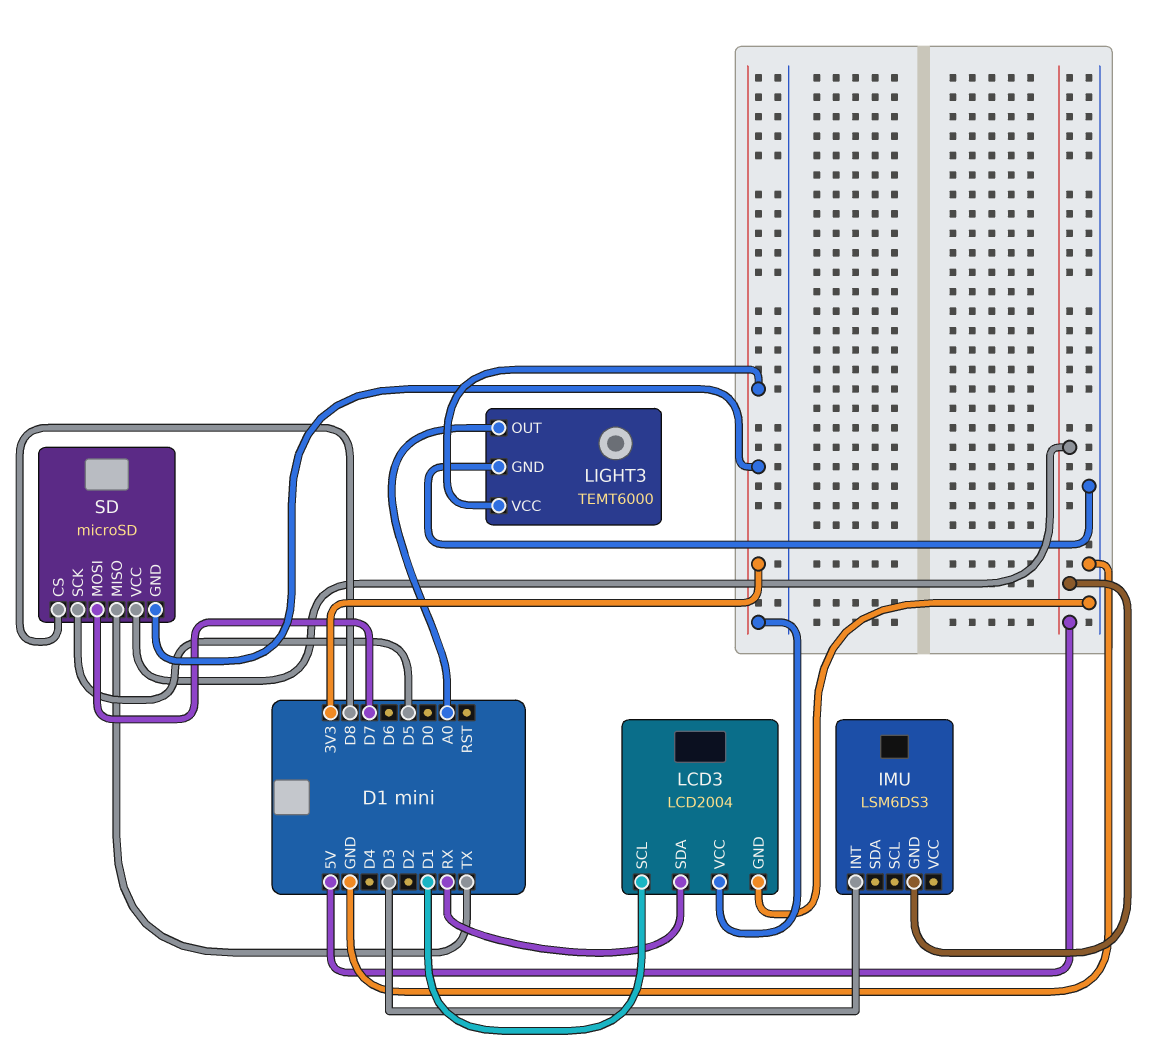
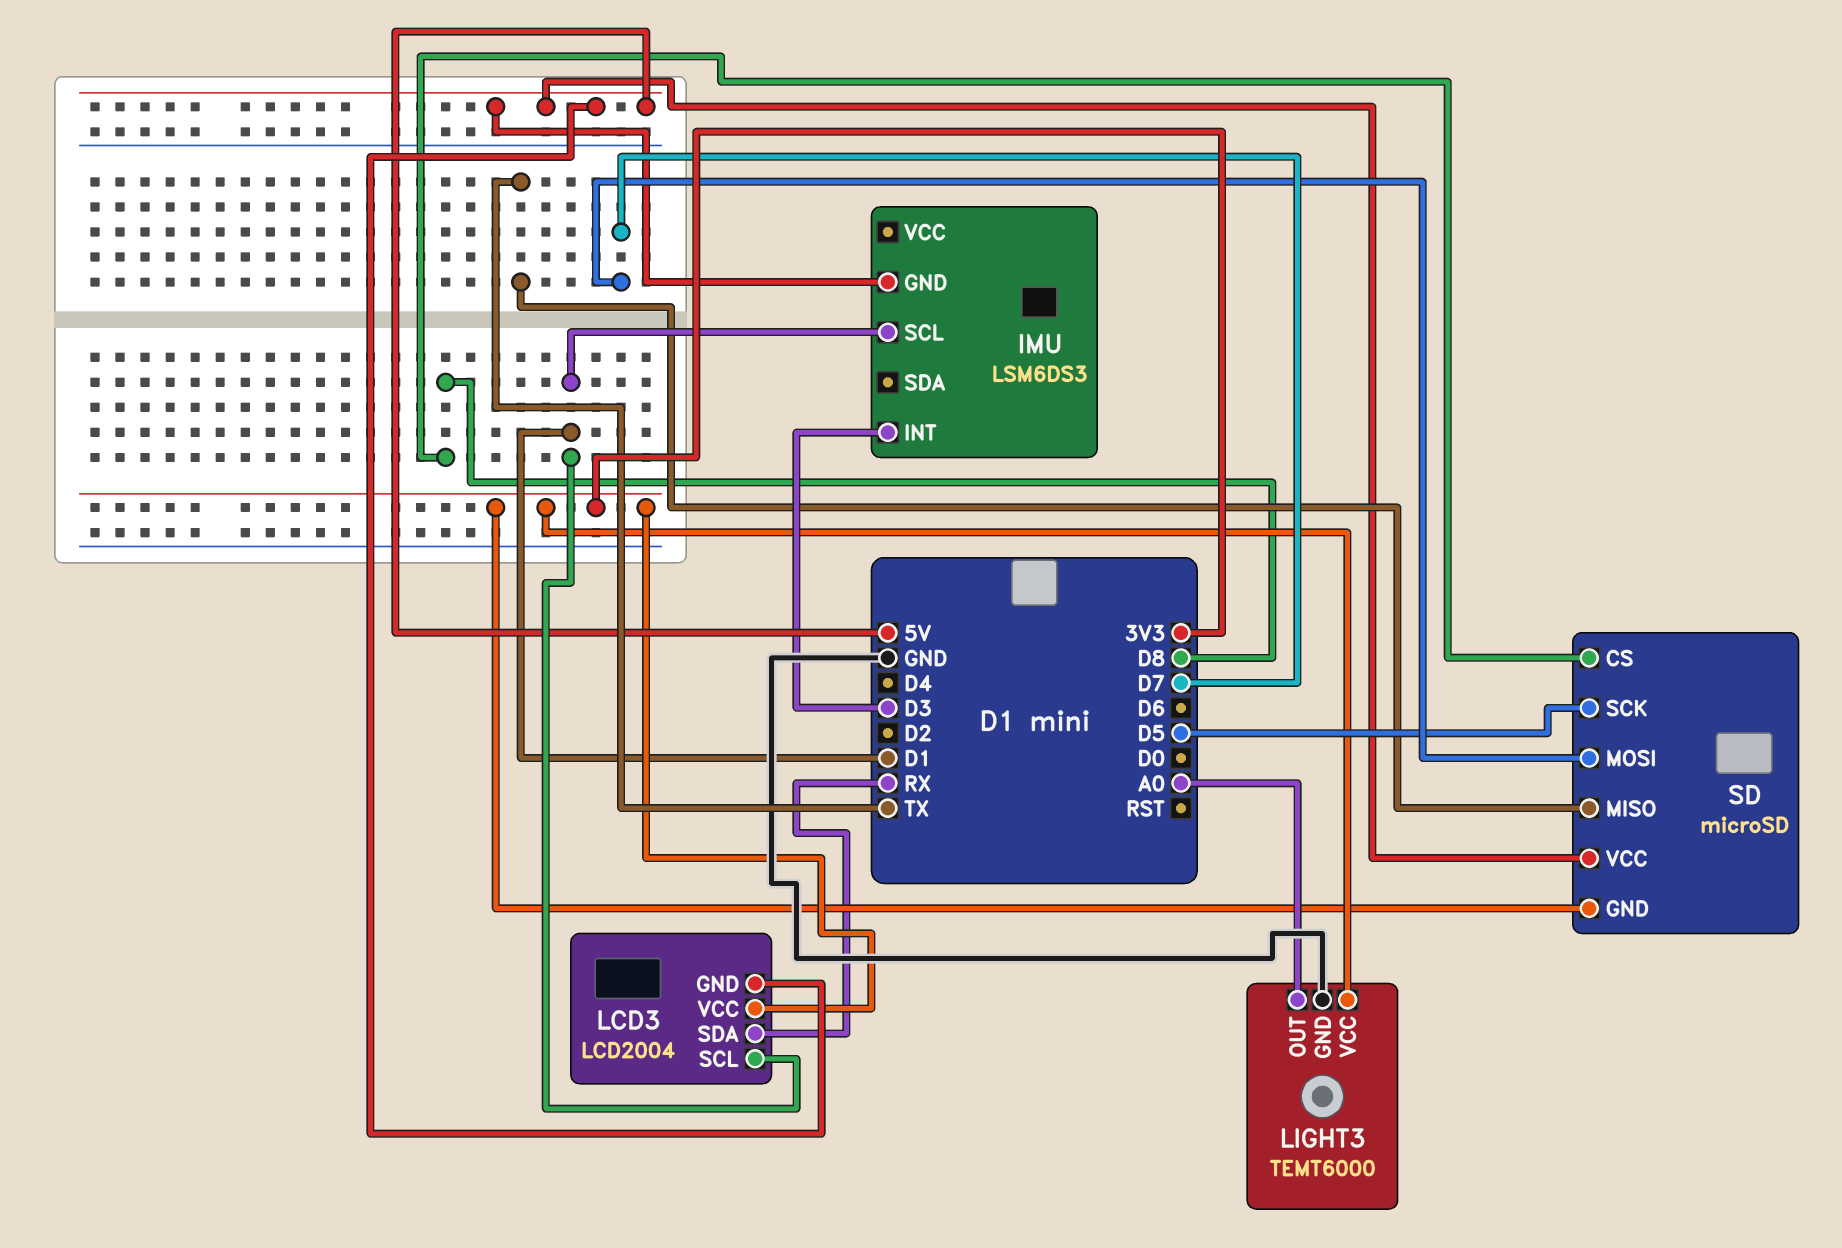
IMU pin SCL: none -> D1
LCD3 pin GND: GND -> 5V

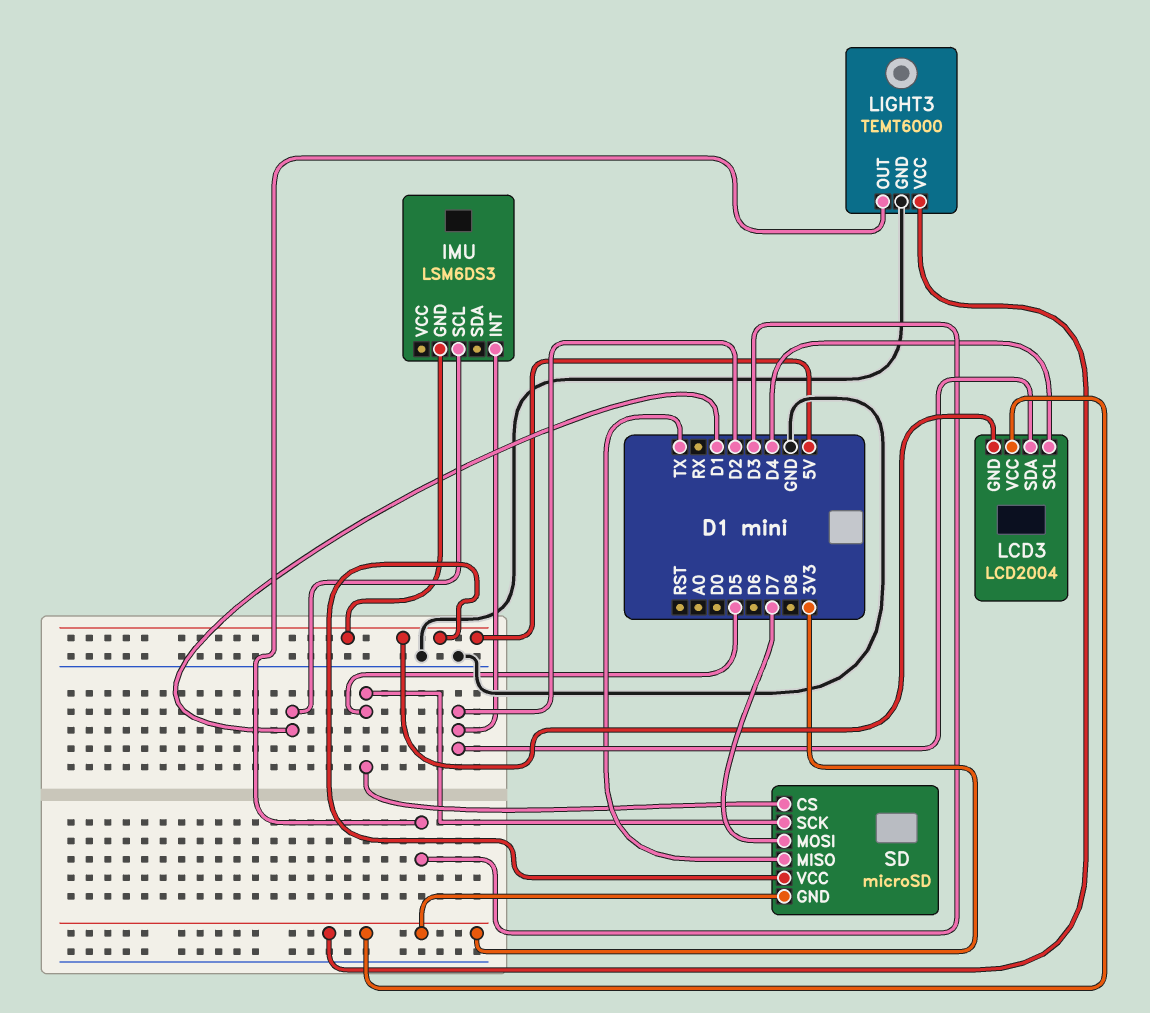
IMU pin INT: D3 -> D2
LCD3 pin SCL: D1 -> D4
LCD3 pin SDA: RX -> D2
LIGHT3 pin OUT: A0 -> D3
SD pin CS: D8 -> D5

